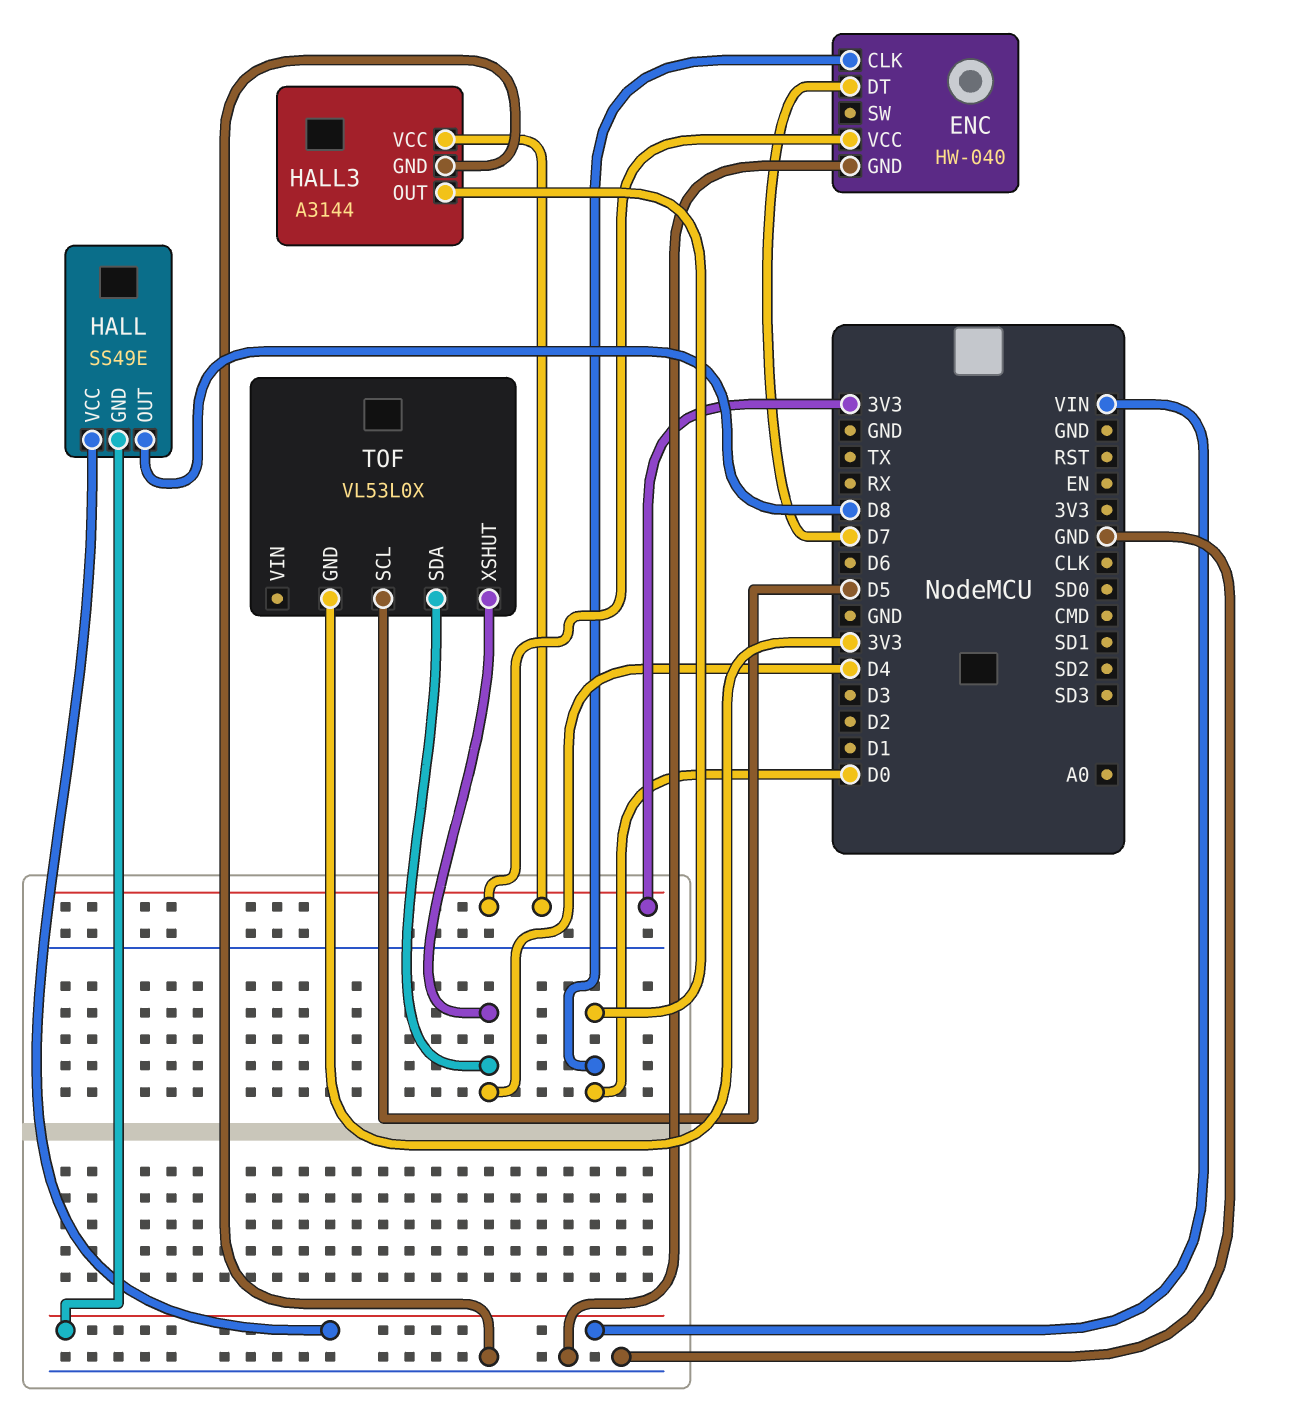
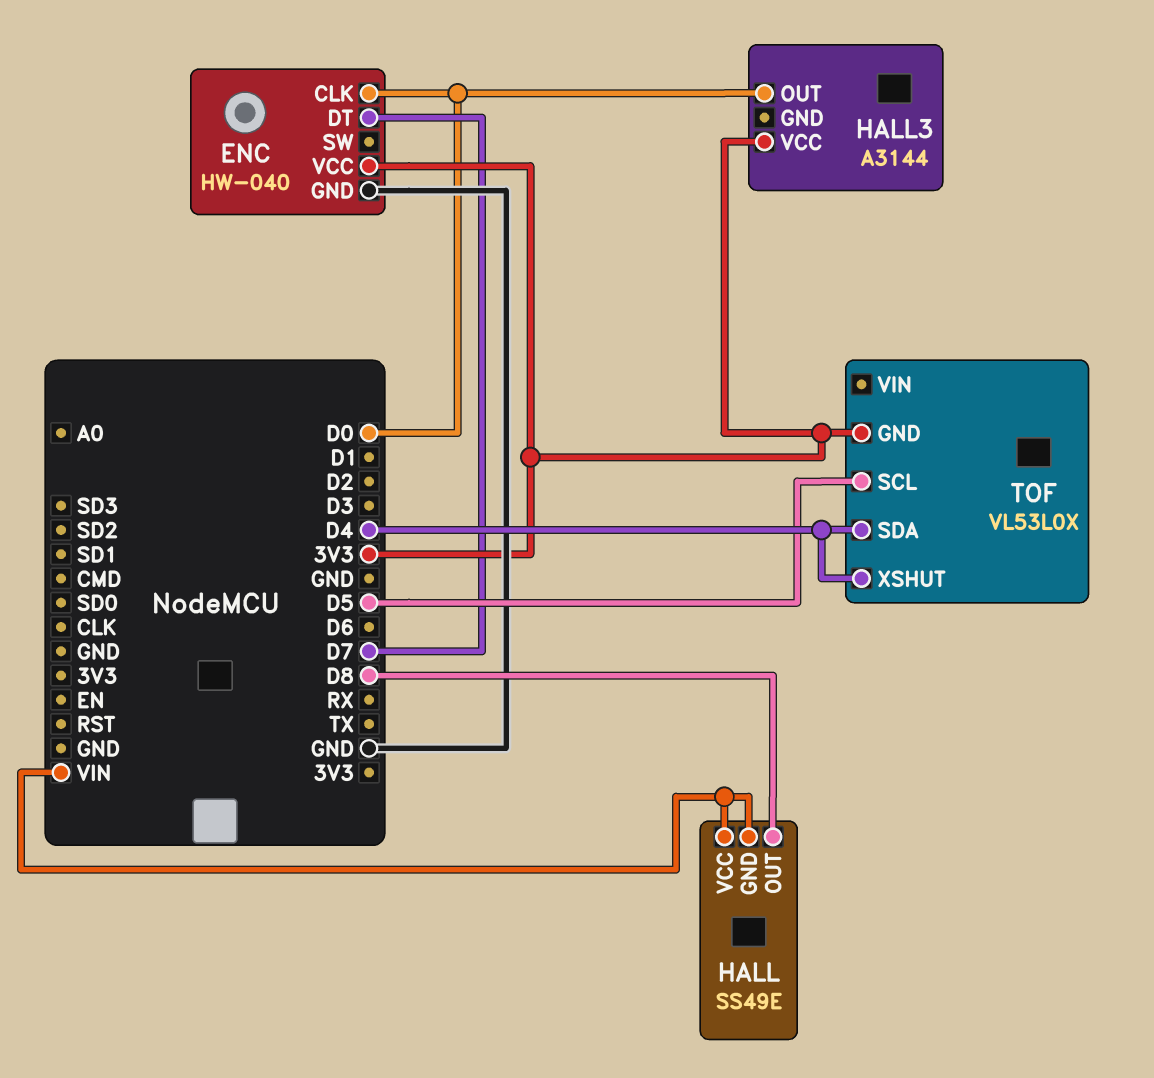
HALL3 pin GND: GND -> none

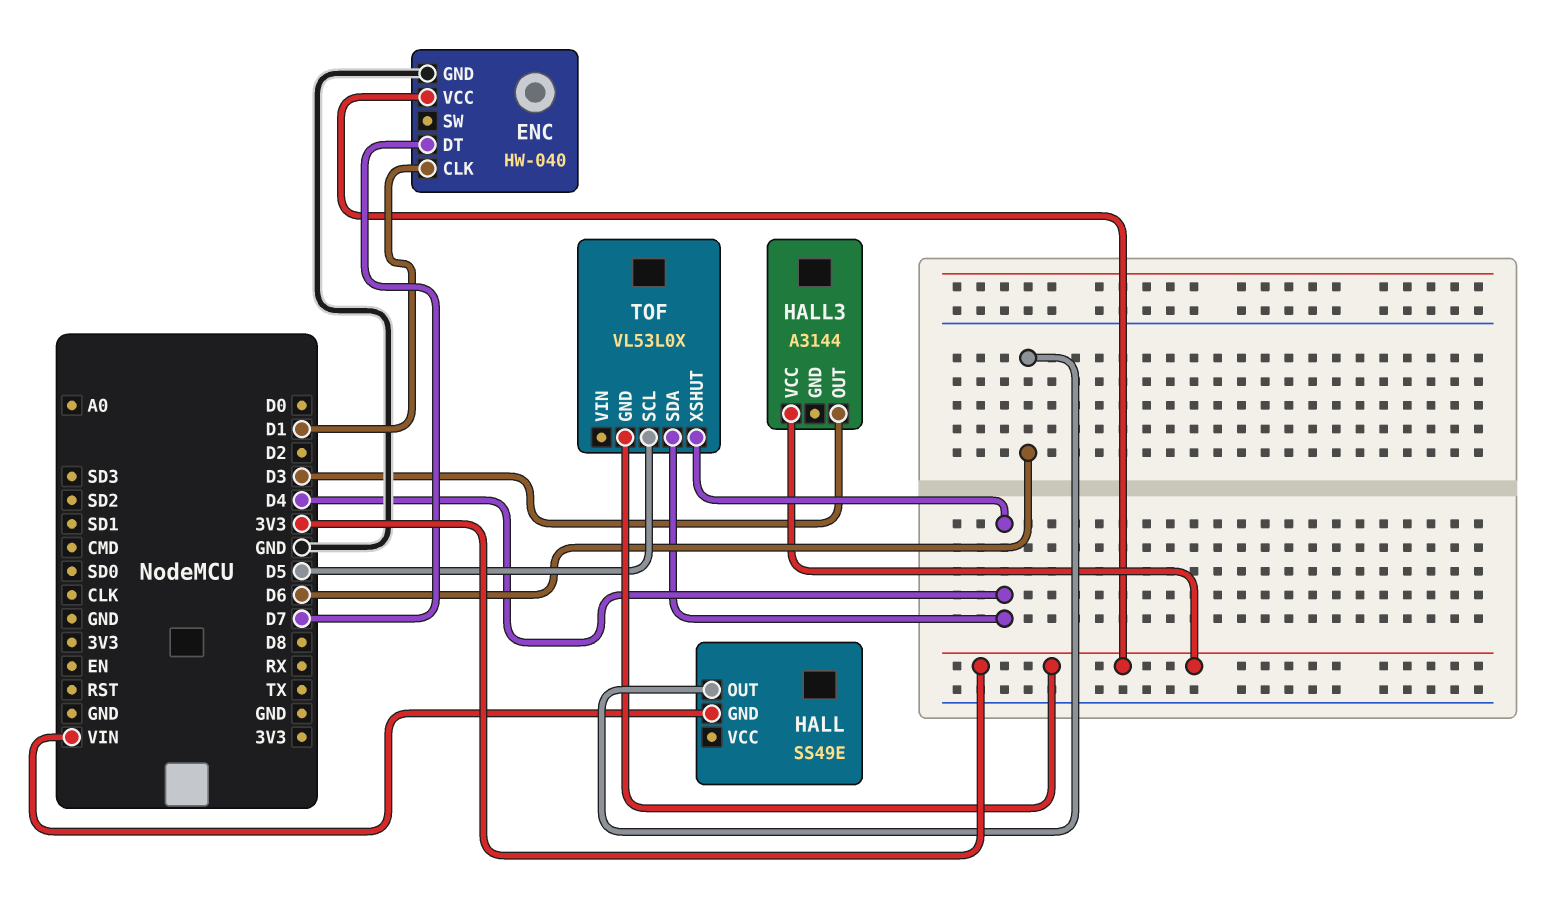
ENC pin CLK: D0 -> D1
HALL pin OUT: D8 -> D6
HALL pin VCC: VIN -> none
HALL3 pin OUT: D0 -> D3

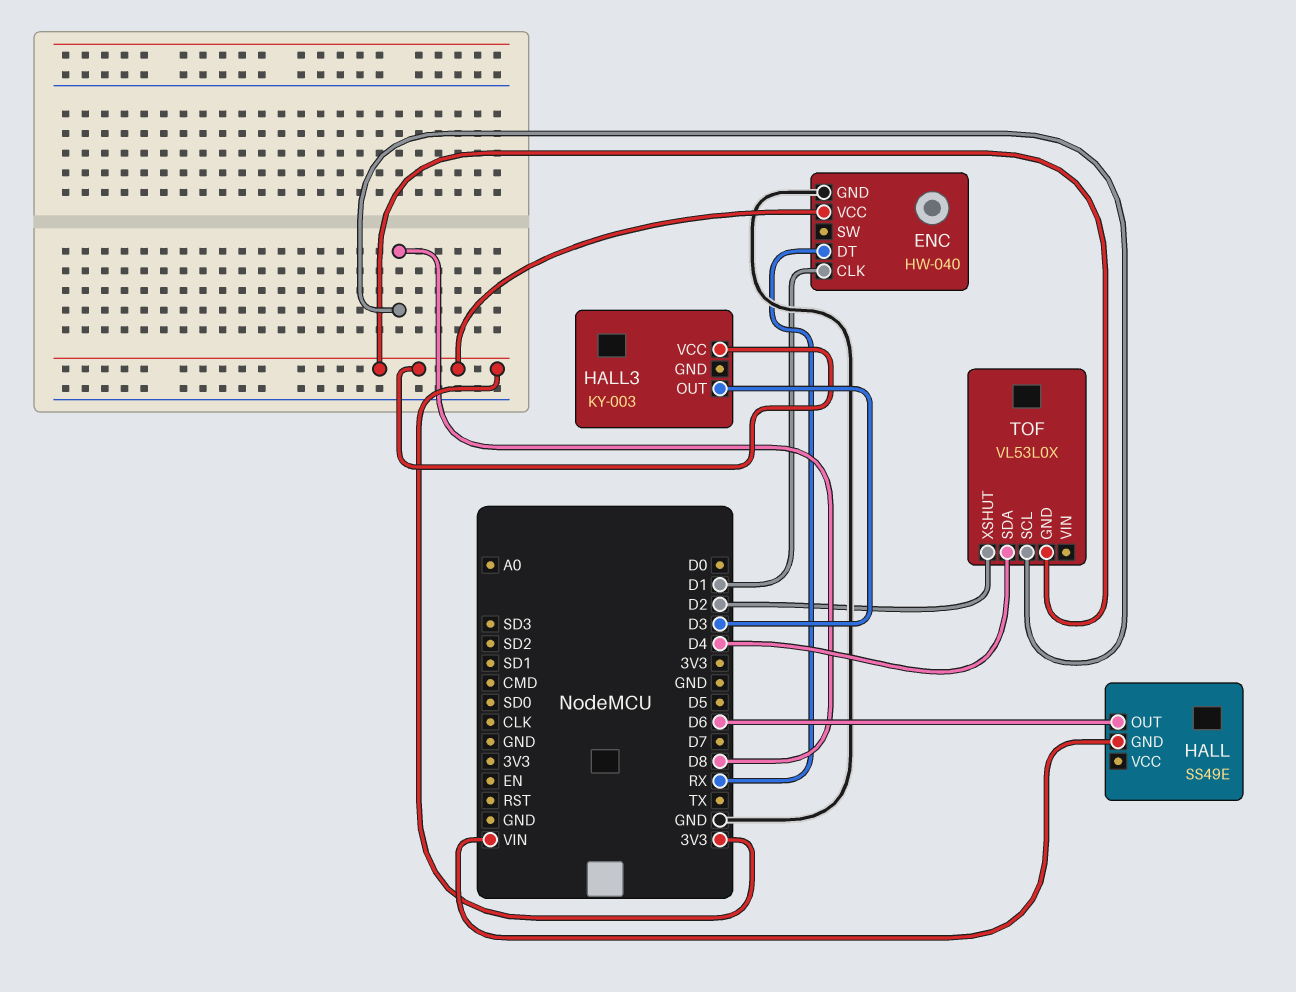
ENC pin DT: D7 -> RX
HALL3: A3144 -> KY-003
TOF pin SCL: D5 -> D8
TOF pin XSHUT: D4 -> D2

